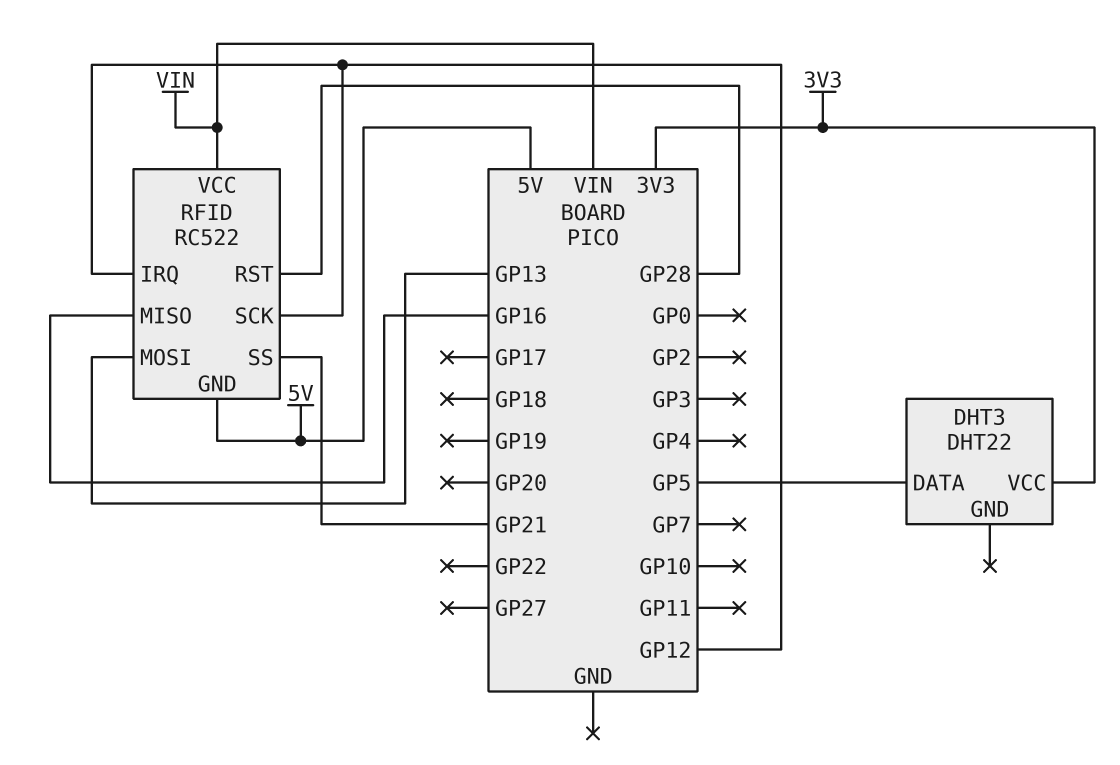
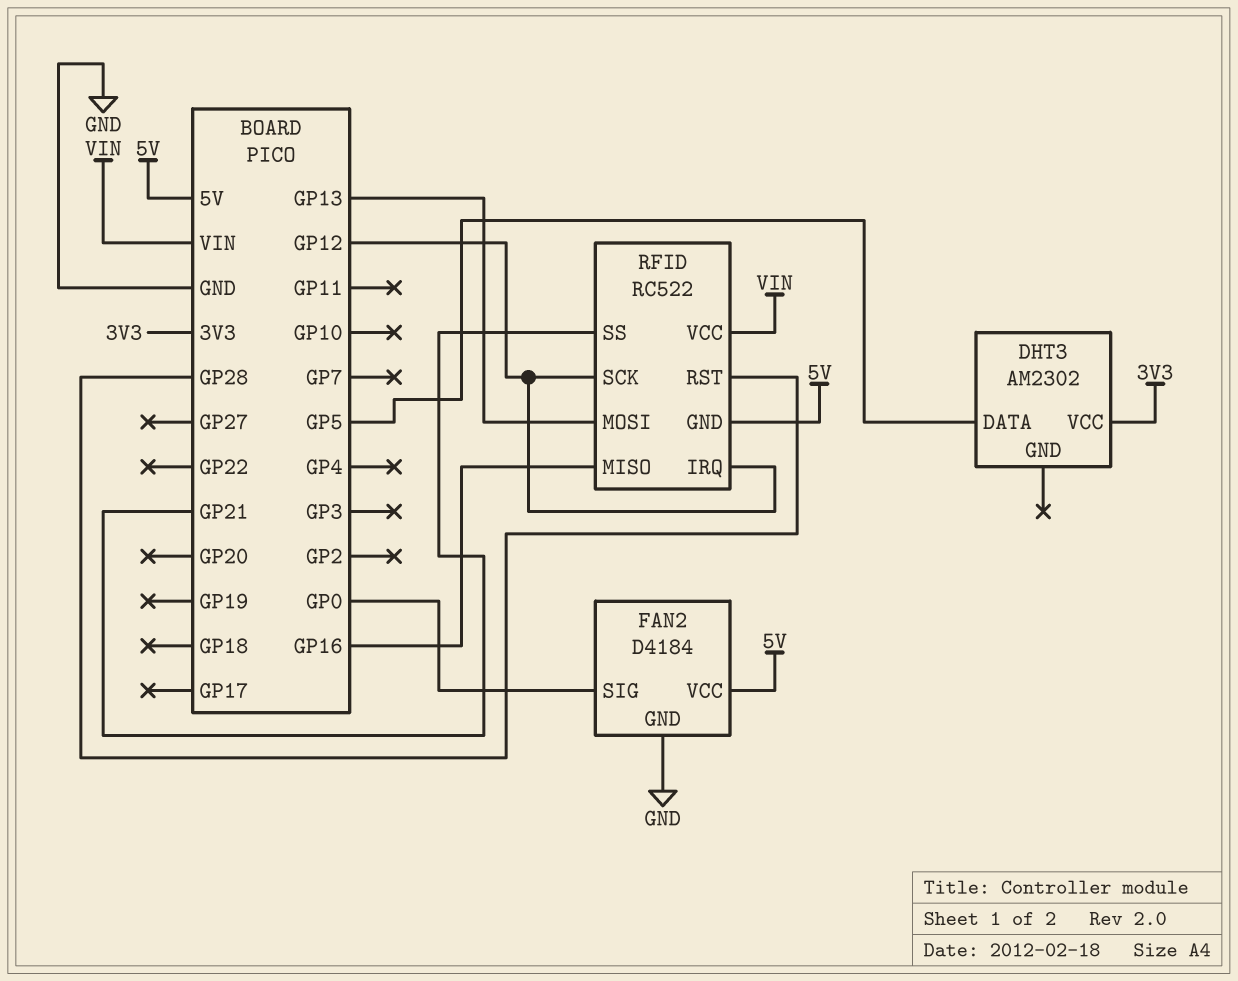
DHT3: DHT22 -> AM2302
FAN2: none -> D4184
FAN2 pin GND: none -> GND
FAN2 pin SIG: none -> GP0
FAN2 pin VCC: none -> 5V

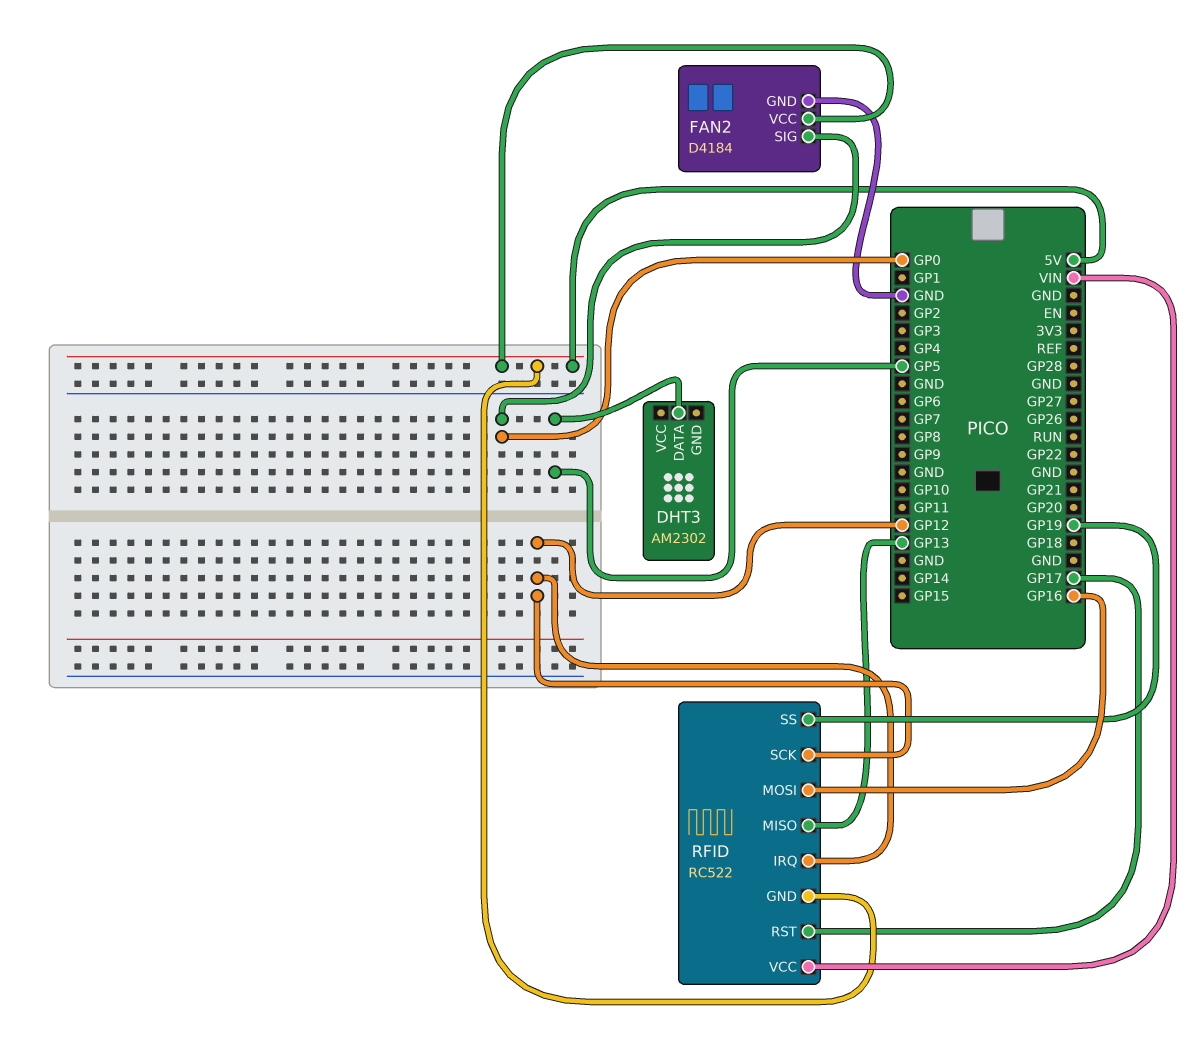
DHT3 pin VCC: 3V3 -> none
RFID pin MISO: GP16 -> GP13
RFID pin MOSI: GP13 -> GP16
RFID pin RST: GP28 -> GP17
RFID pin SS: GP21 -> GP19

